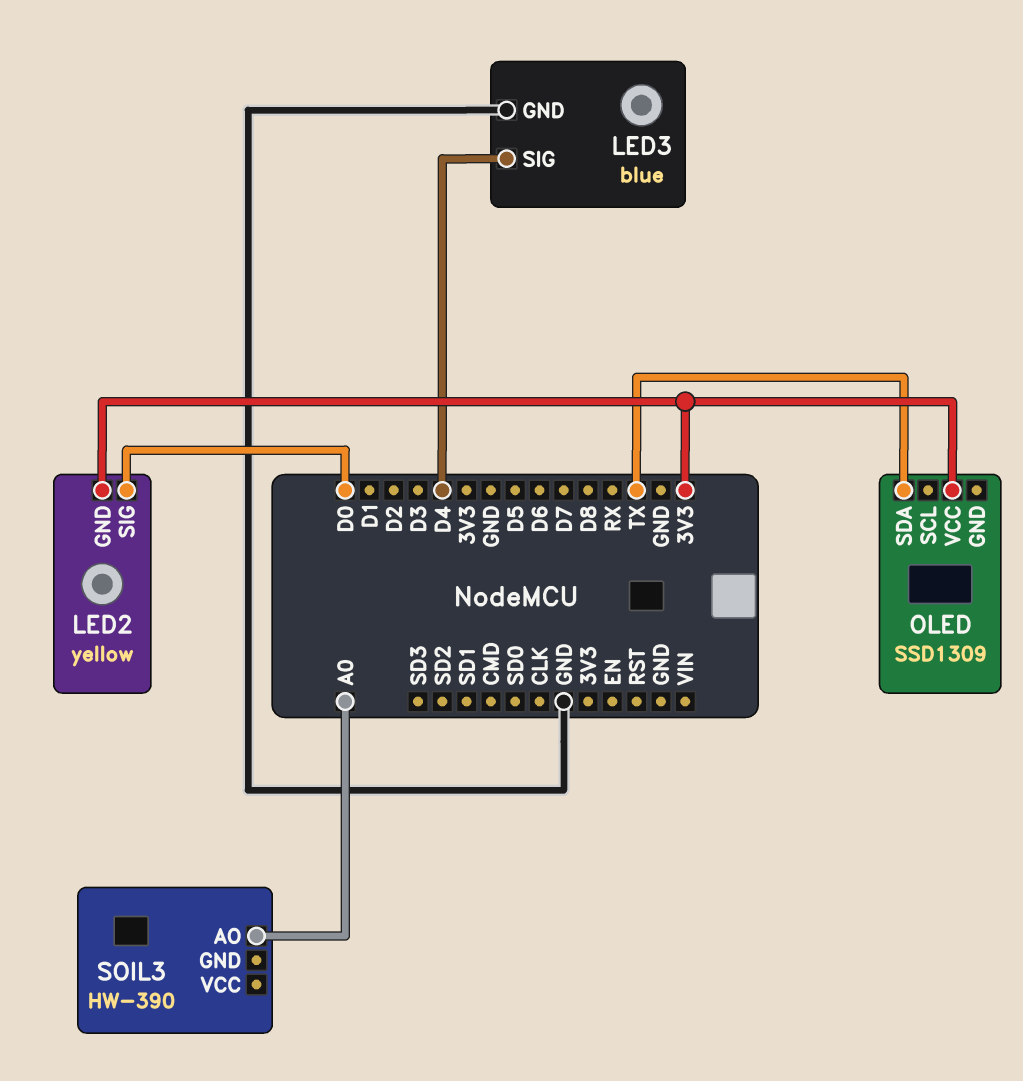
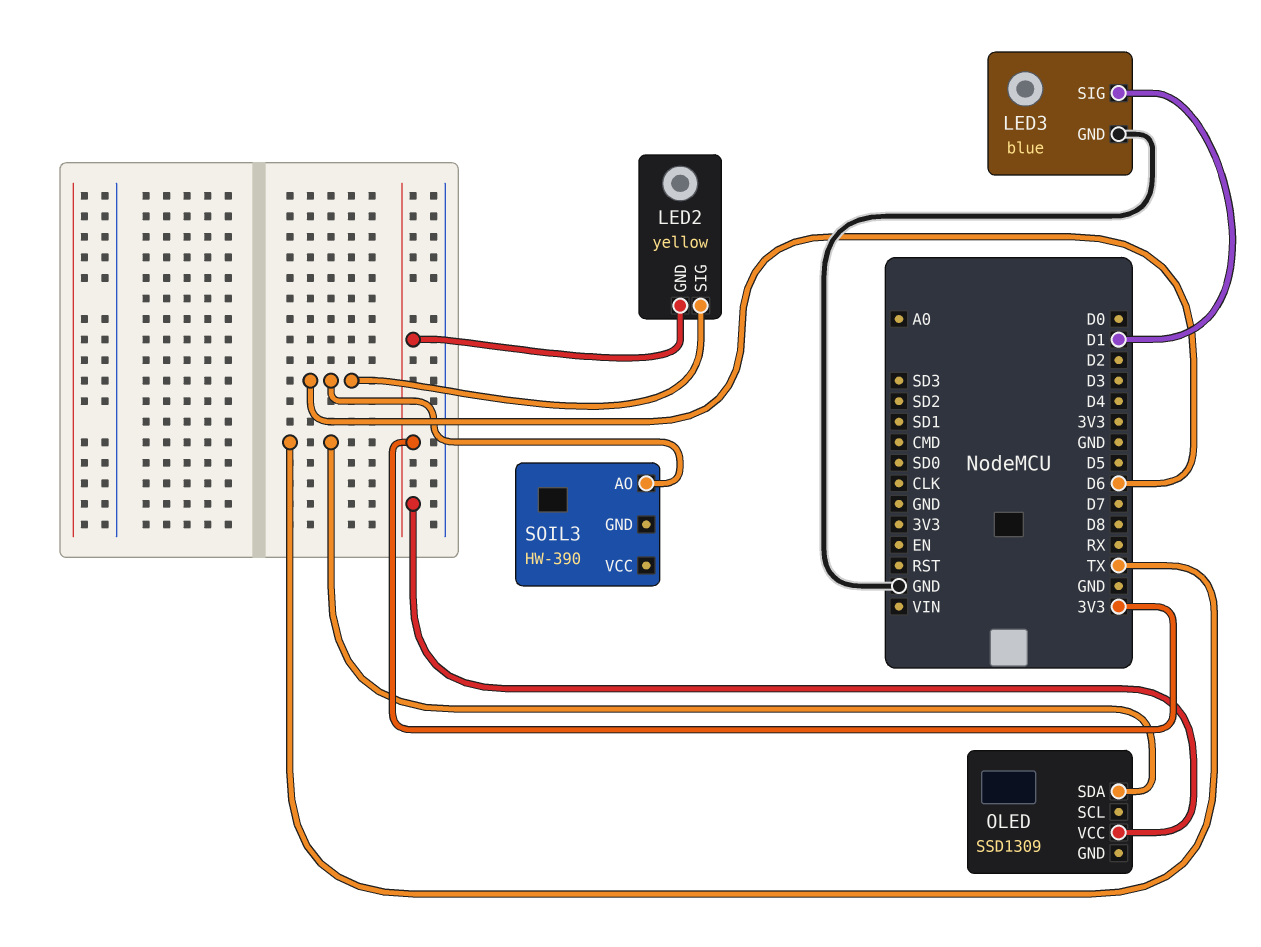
LED2 pin SIG: D0 -> D6
LED3 pin SIG: D4 -> D1
SOIL3 pin AO: A0 -> D6

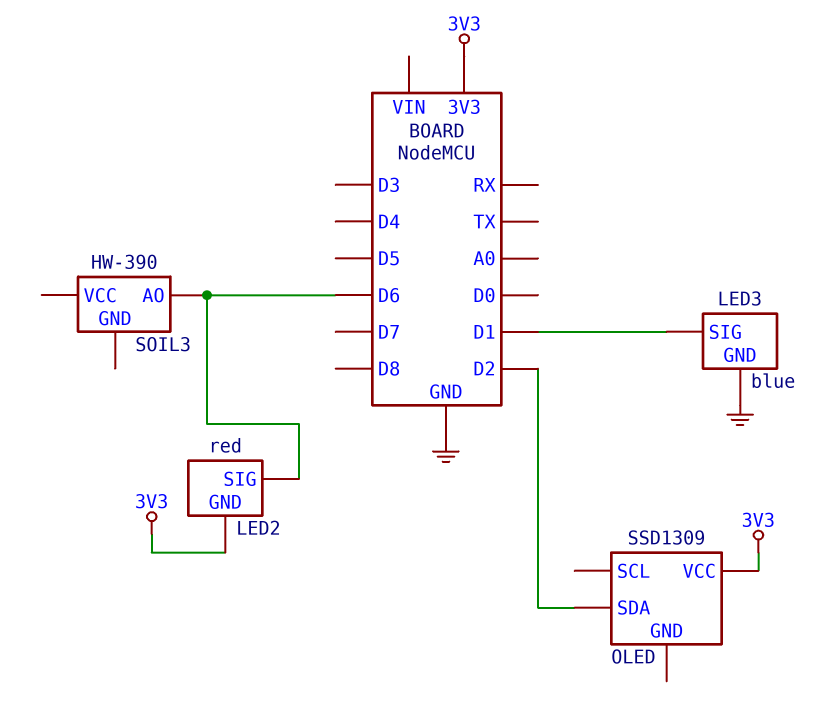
LED2: yellow -> red
OLED pin SDA: TX -> D2

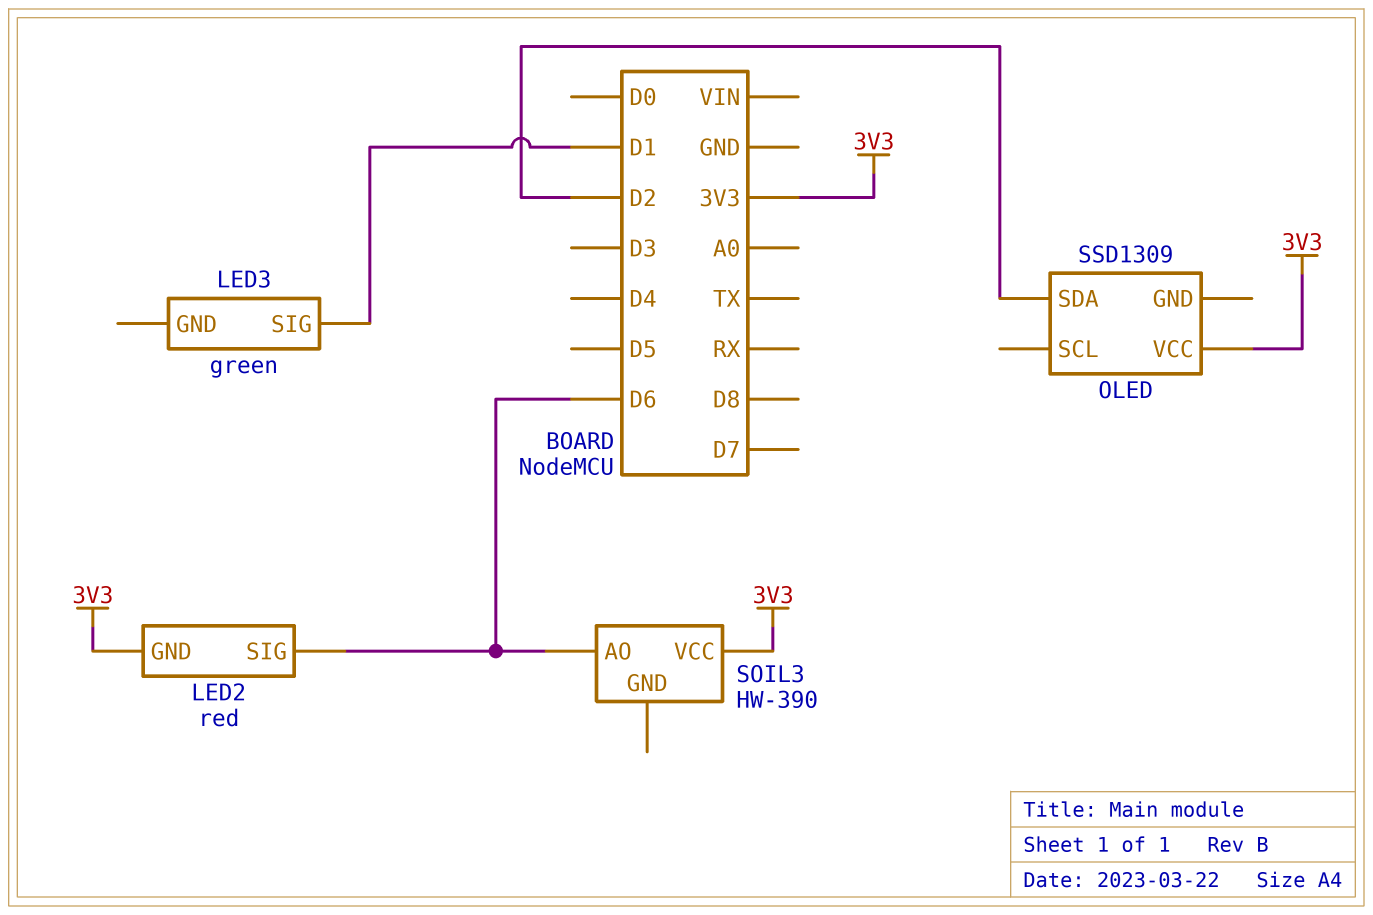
LED3: blue -> green
LED3 pin GND: GND -> none
SOIL3 pin VCC: none -> 3V3

